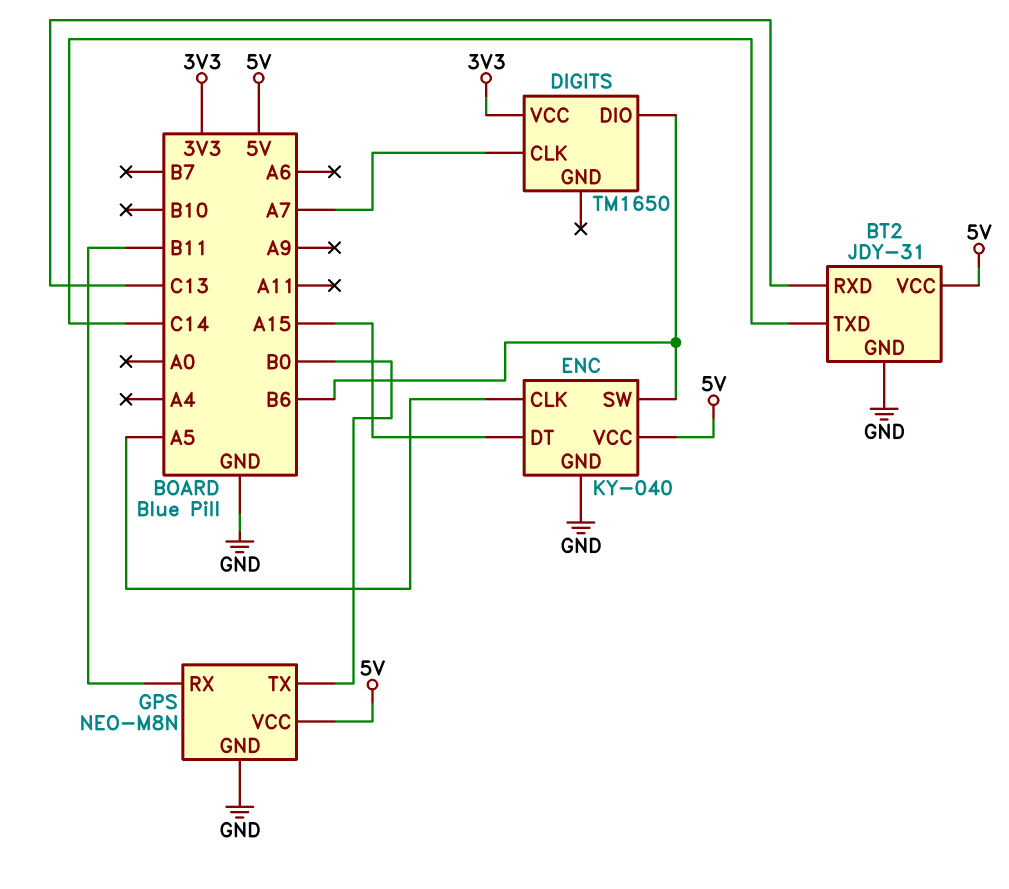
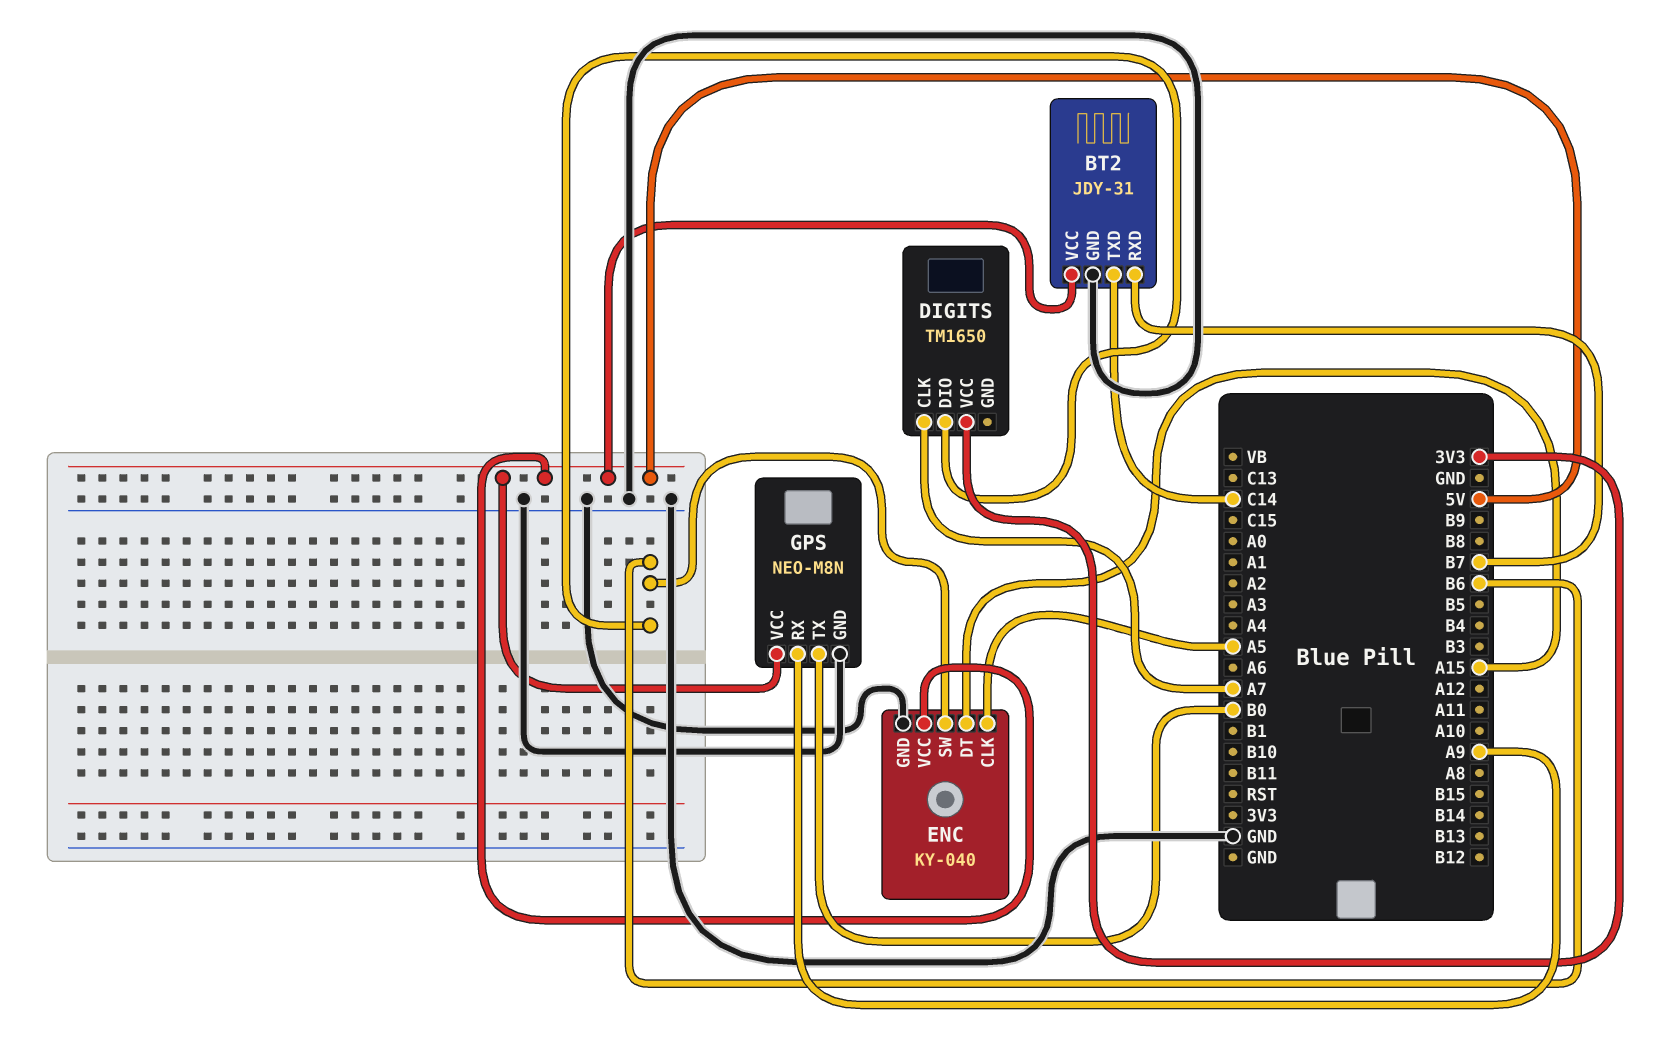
BT2 pin RXD: C13 -> B7
GPS pin RX: B11 -> A9

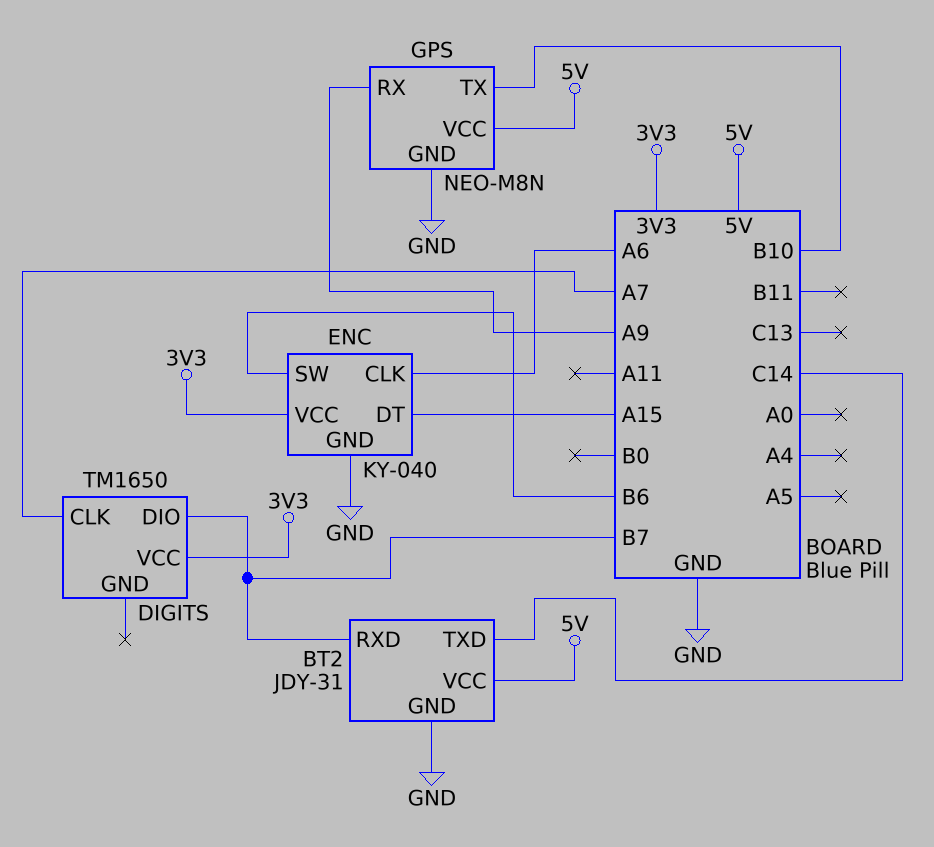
DIGITS pin DIO: B6 -> B7
ENC pin CLK: A5 -> A6
ENC pin VCC: 5V -> 3V3
GPS pin TX: B0 -> B10

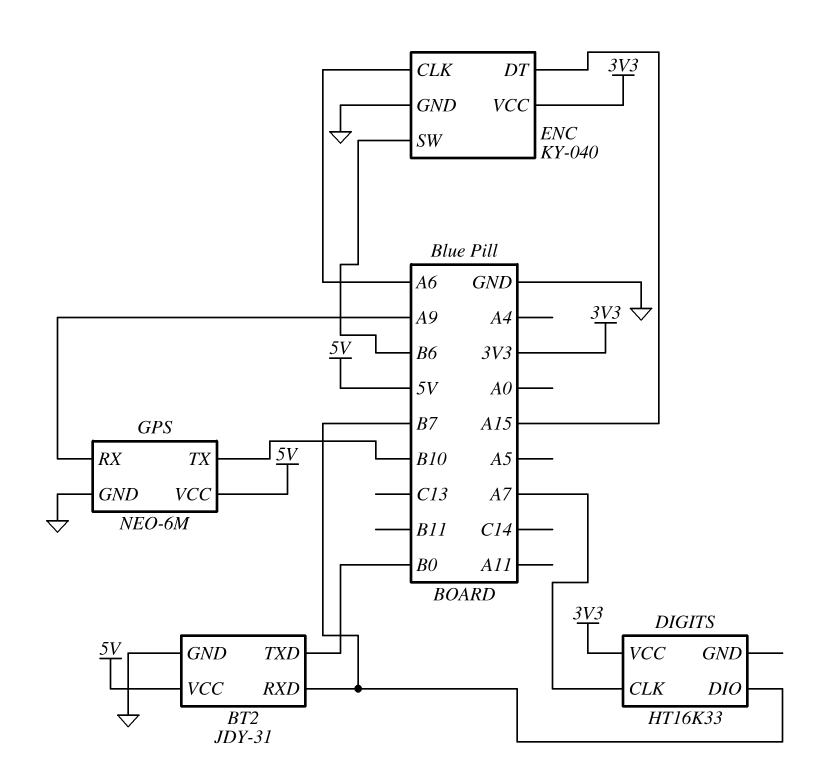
BT2 pin TXD: C14 -> B0
DIGITS: TM1650 -> HT16K33
GPS: NEO-M8N -> NEO-6M

